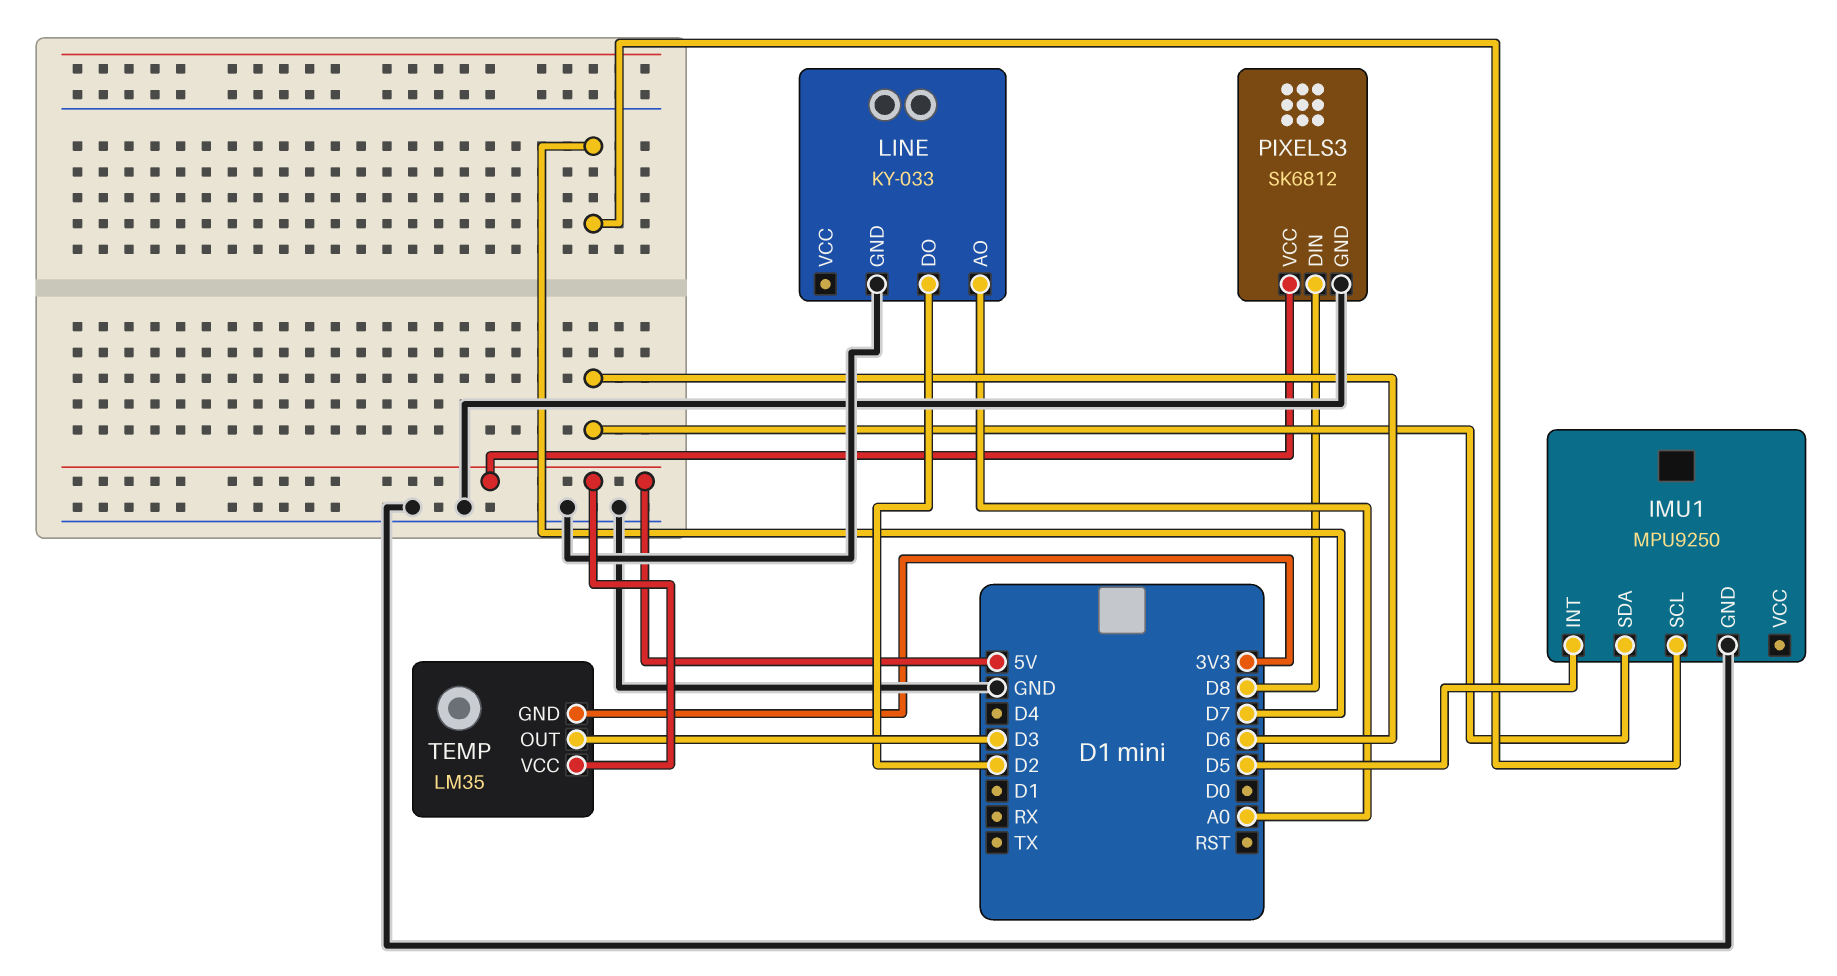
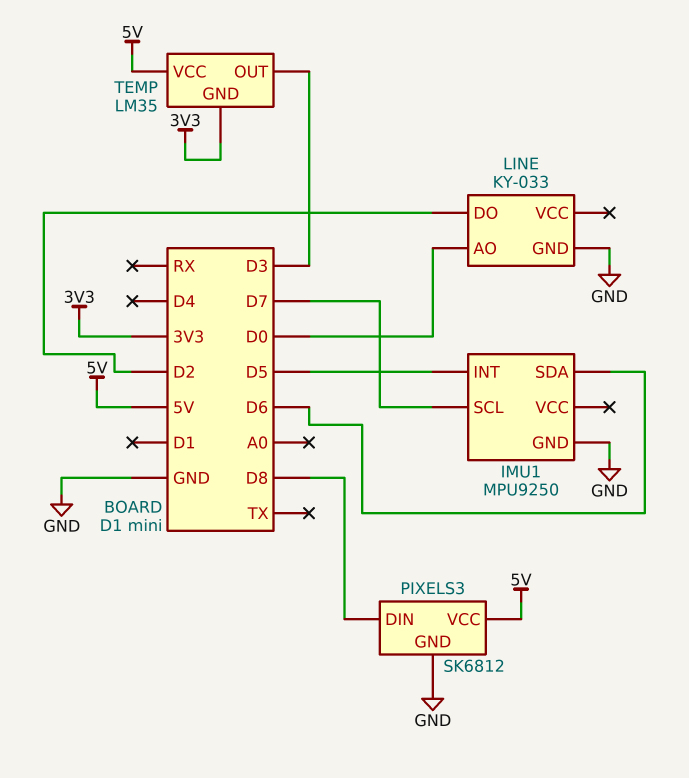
LINE pin AO: A0 -> D0

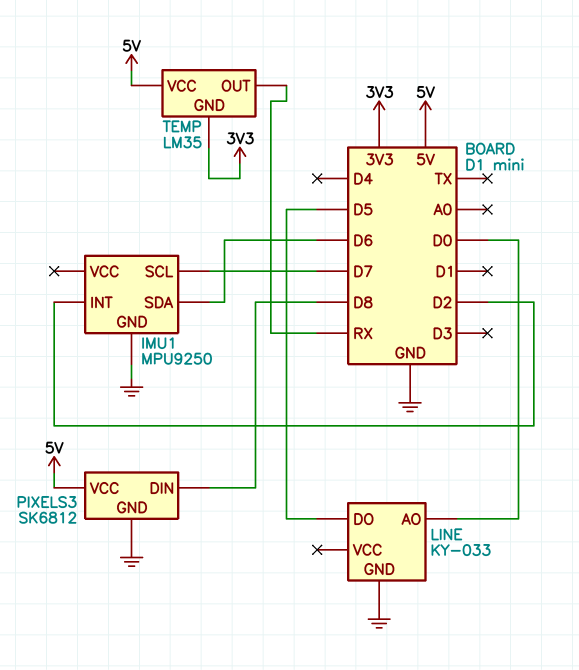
IMU1 pin INT: D5 -> D2
LINE pin DO: D2 -> D5
TEMP pin OUT: D3 -> RX

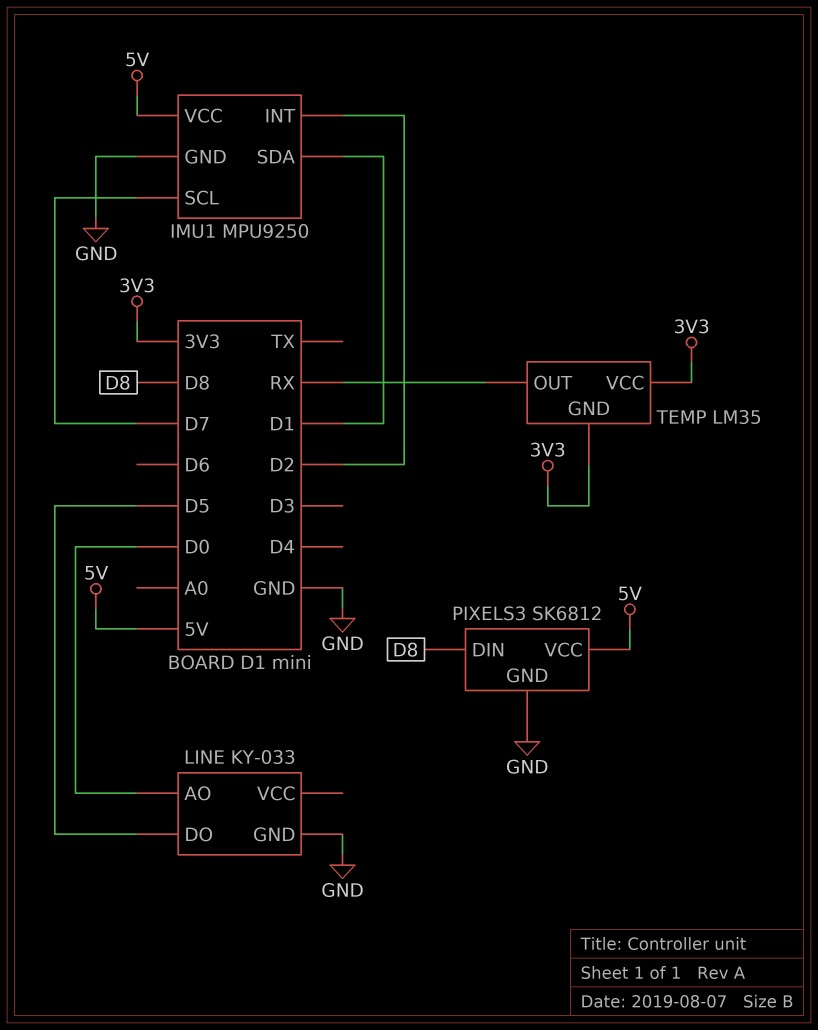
IMU1 pin SDA: D6 -> D1
IMU1 pin VCC: none -> 5V
TEMP pin VCC: 5V -> 3V3

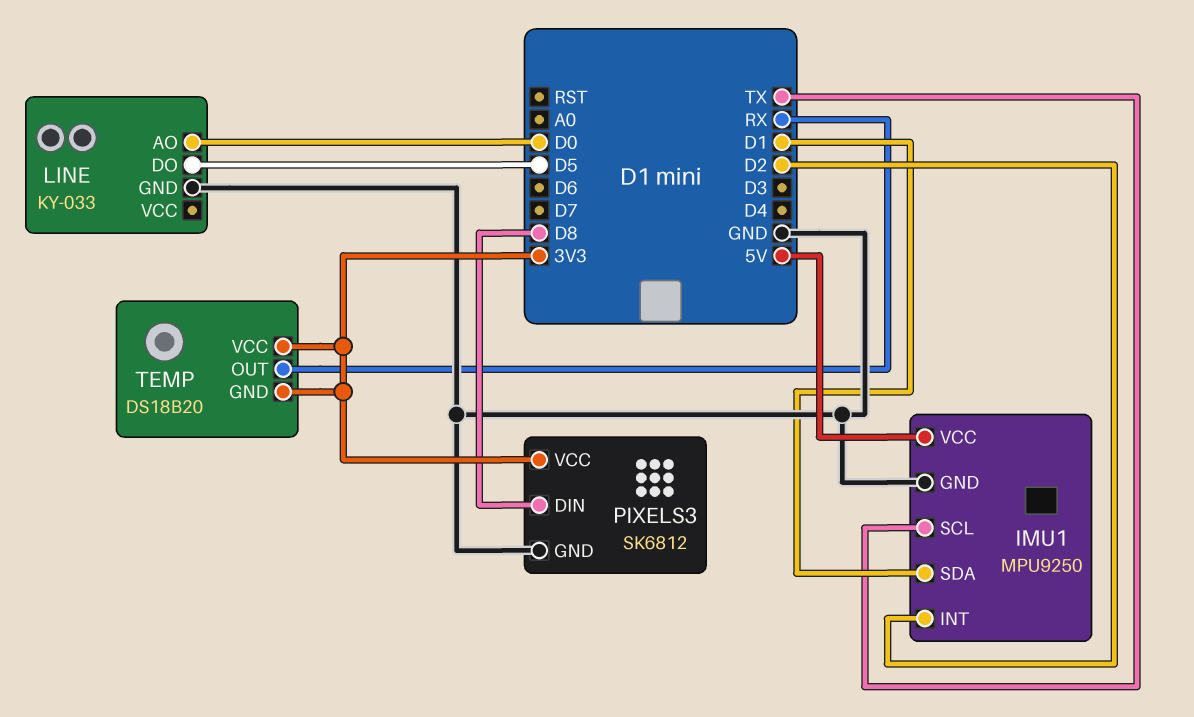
IMU1 pin SCL: D7 -> TX
PIXELS3 pin VCC: 5V -> 3V3
TEMP: LM35 -> DS18B20

